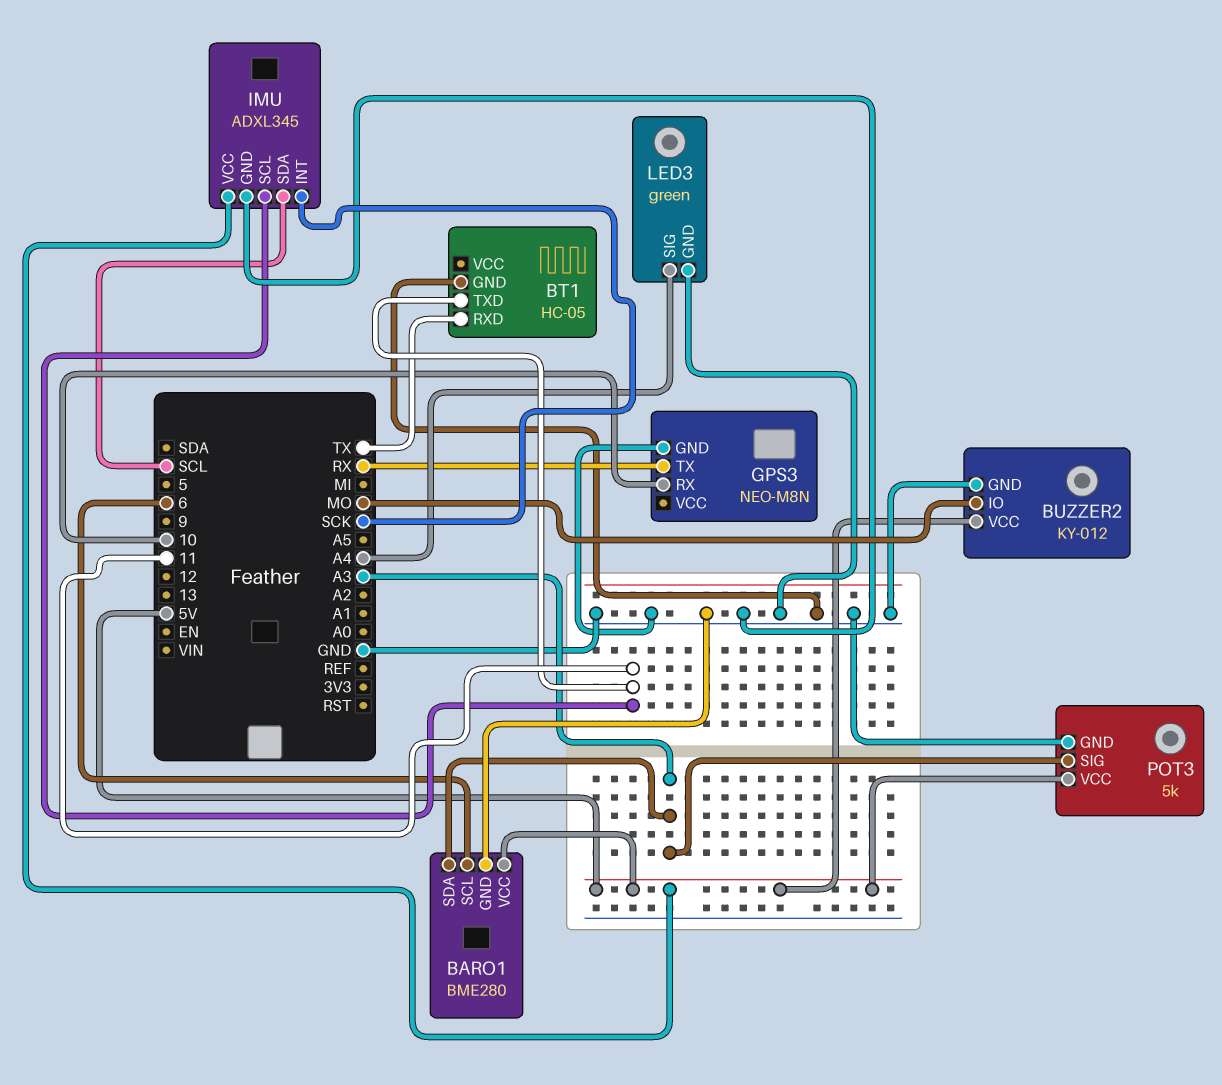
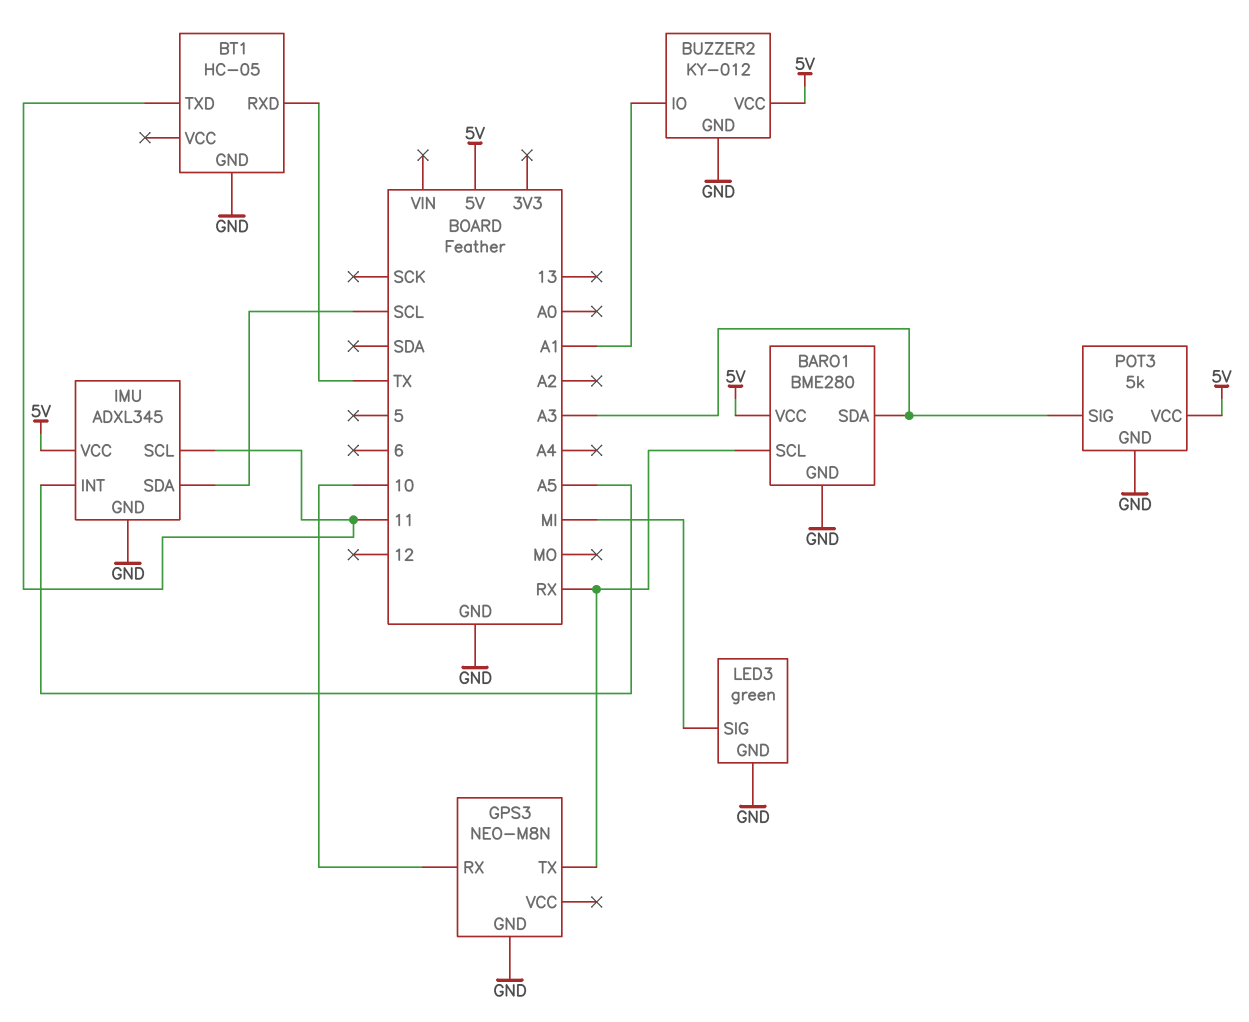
BARO1 pin SCL: 6 -> RX
BUZZER2 pin IO: MO -> A1
IMU pin INT: SCK -> A5
LED3 pin SIG: A4 -> MI

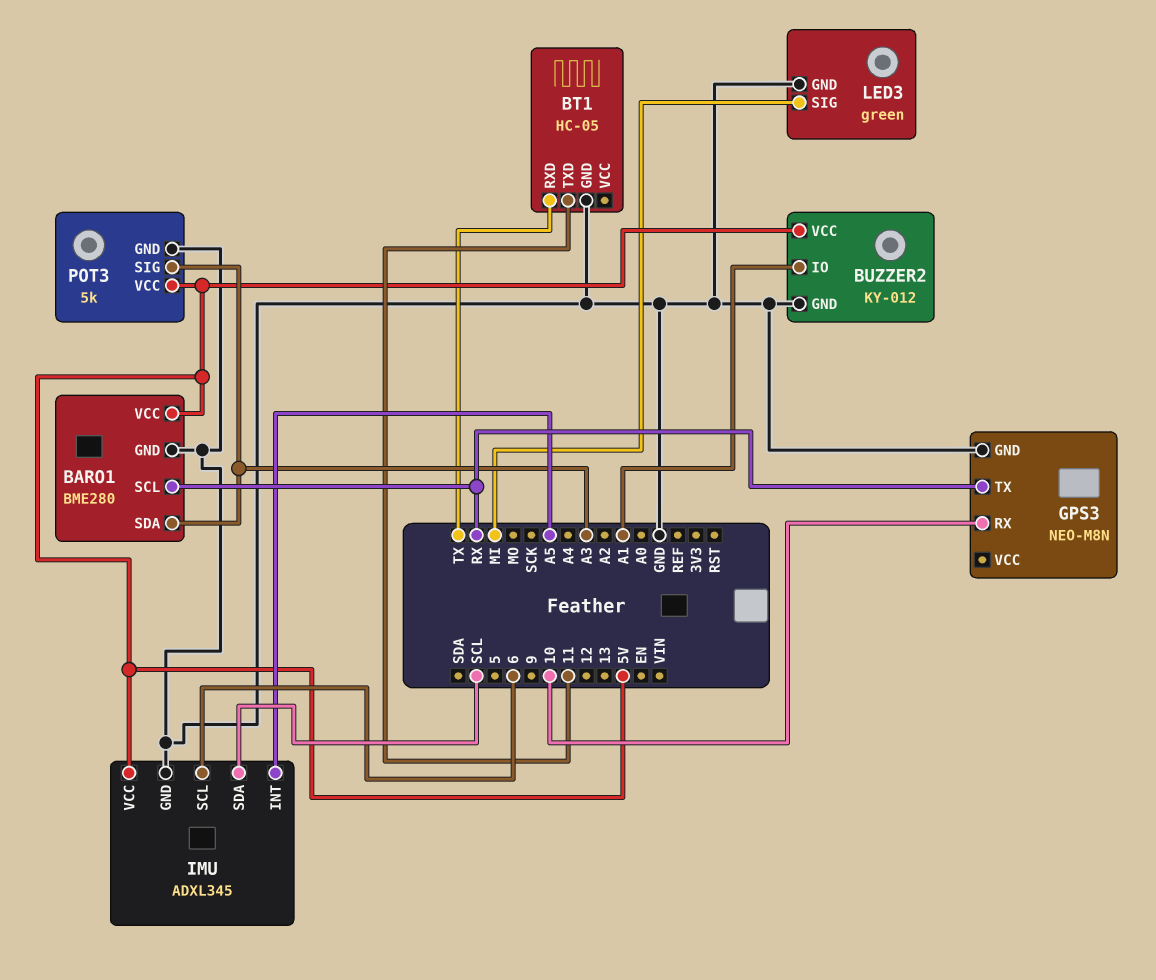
IMU pin SCL: 11 -> 6

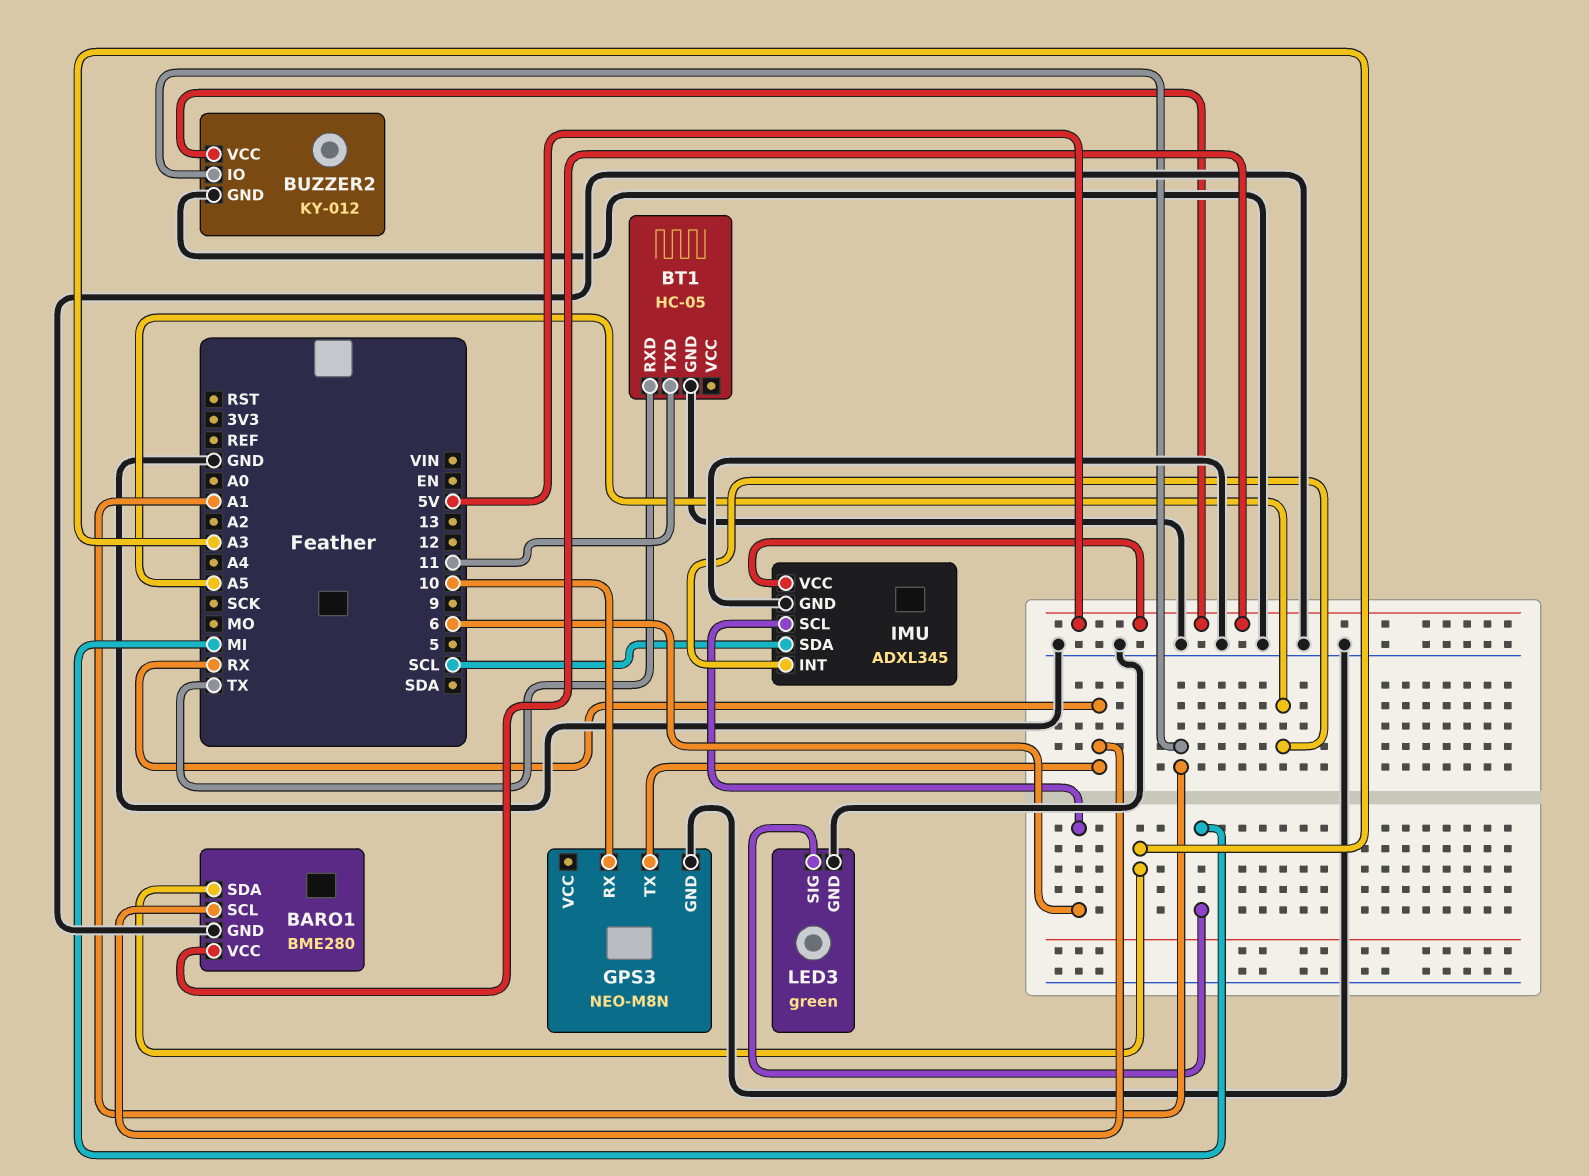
POT3: 5k -> none
POT3 pin GND: GND -> none
POT3 pin SIG: A3 -> none
POT3 pin VCC: 5V -> none

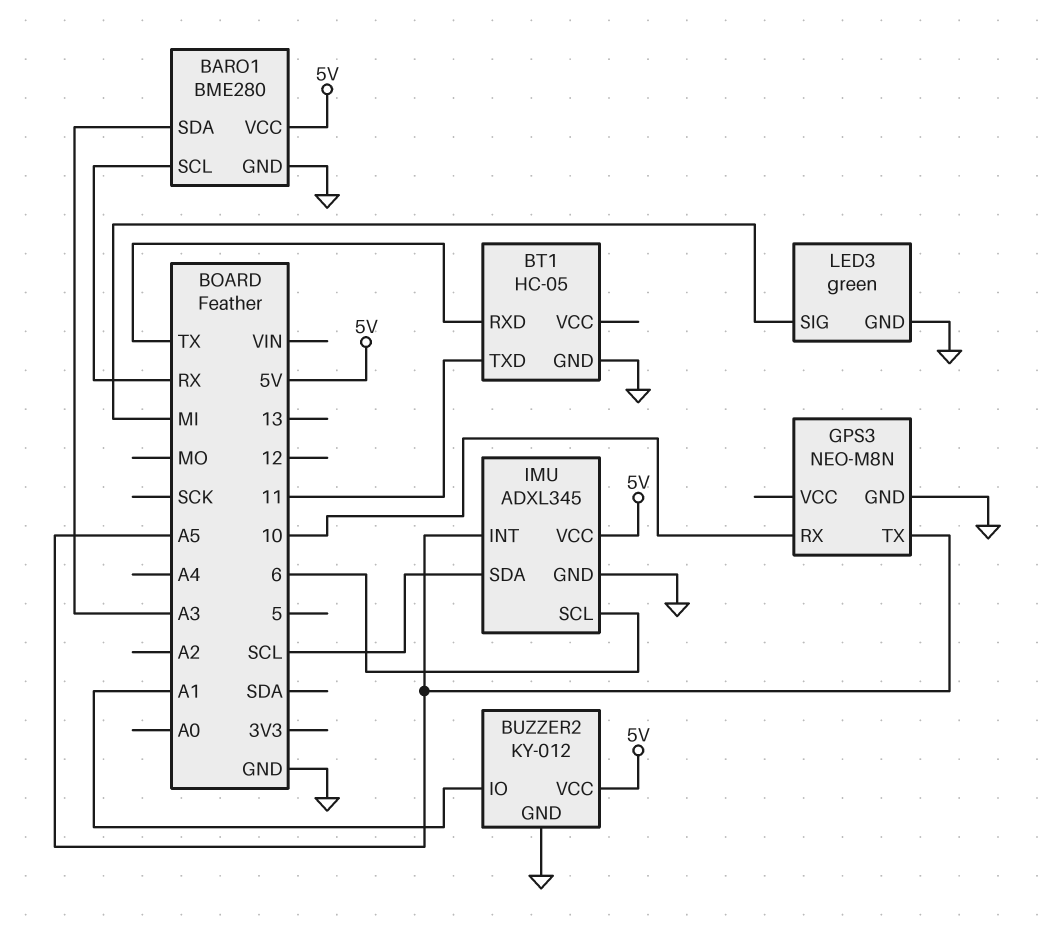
GPS3 pin TX: RX -> A5

